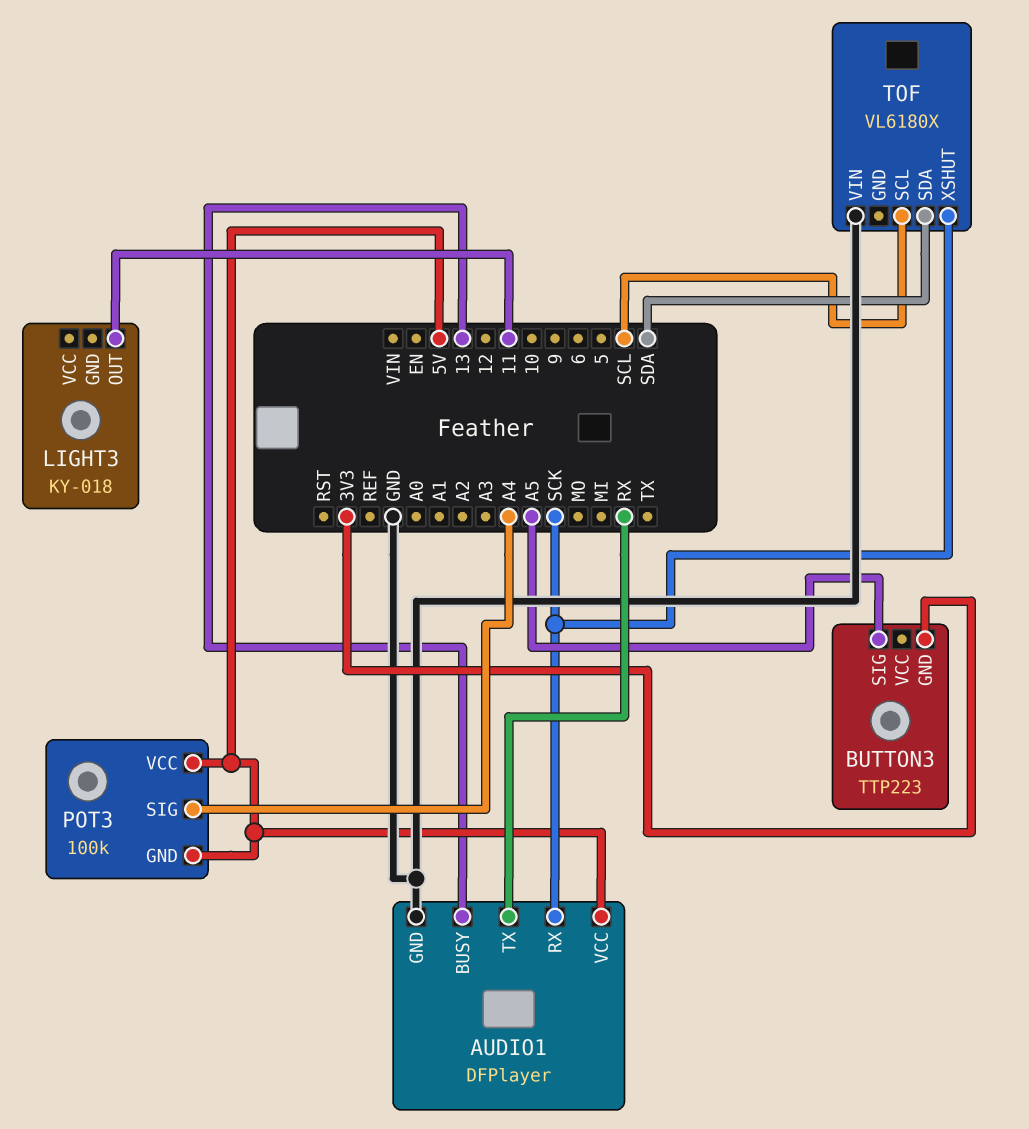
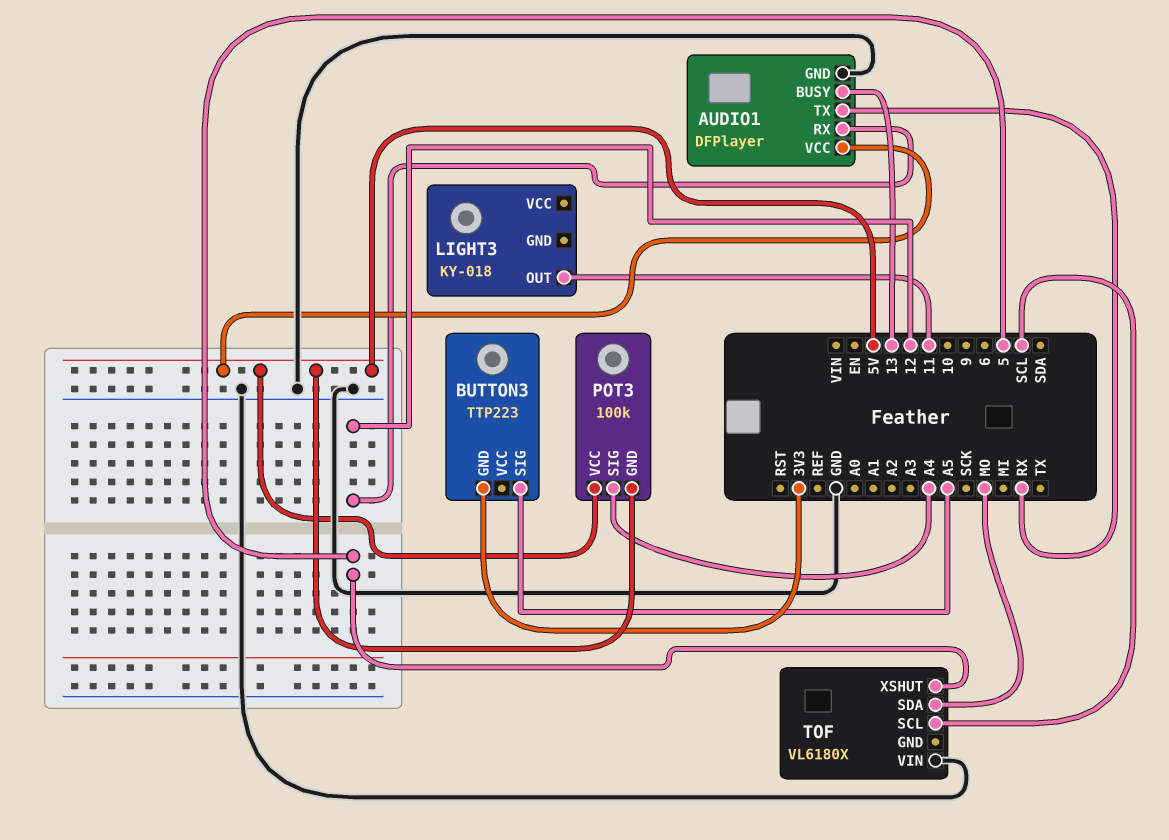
AUDIO1 pin RX: SCK -> 12
TOF pin SDA: SDA -> MO
TOF pin XSHUT: SCK -> 5

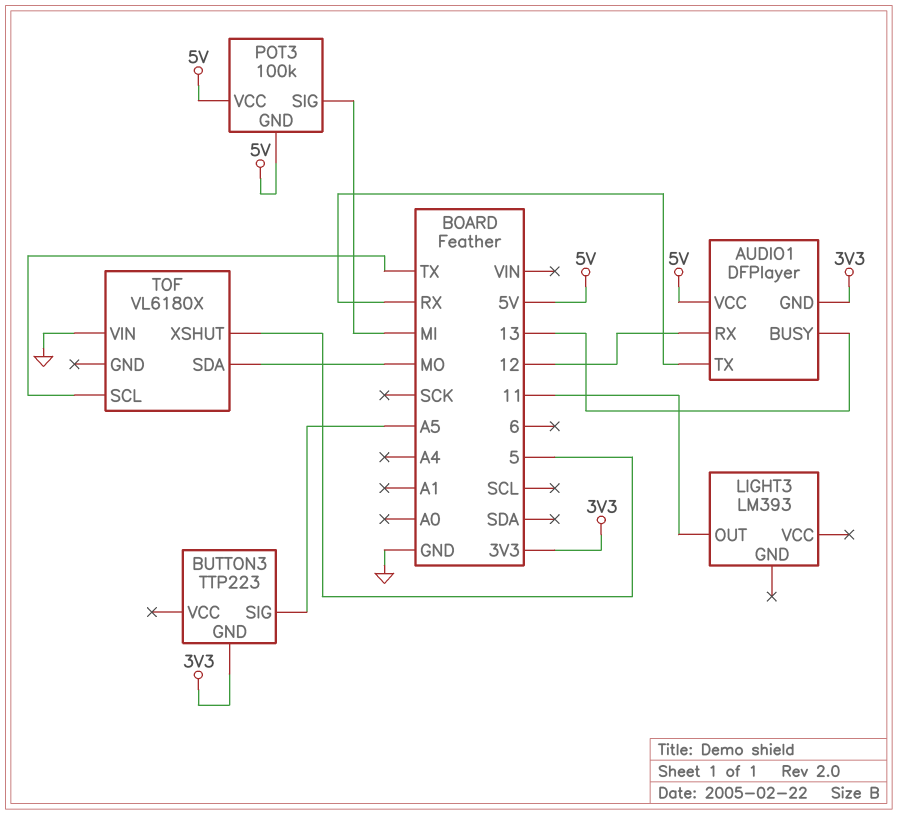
AUDIO1 pin GND: GND -> 3V3
LIGHT3: KY-018 -> LM393
POT3 pin SIG: A4 -> MI
TOF pin SCL: SCL -> TX

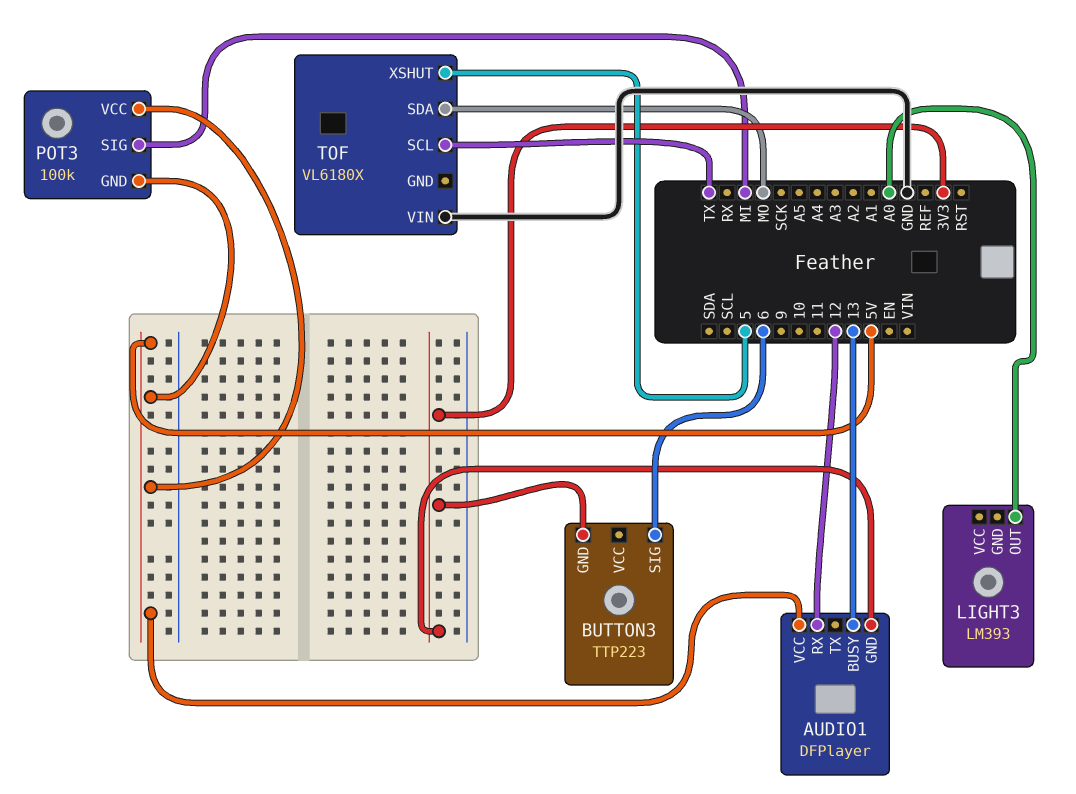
AUDIO1 pin TX: RX -> none
BUTTON3 pin SIG: A5 -> 6
LIGHT3 pin OUT: 11 -> A0

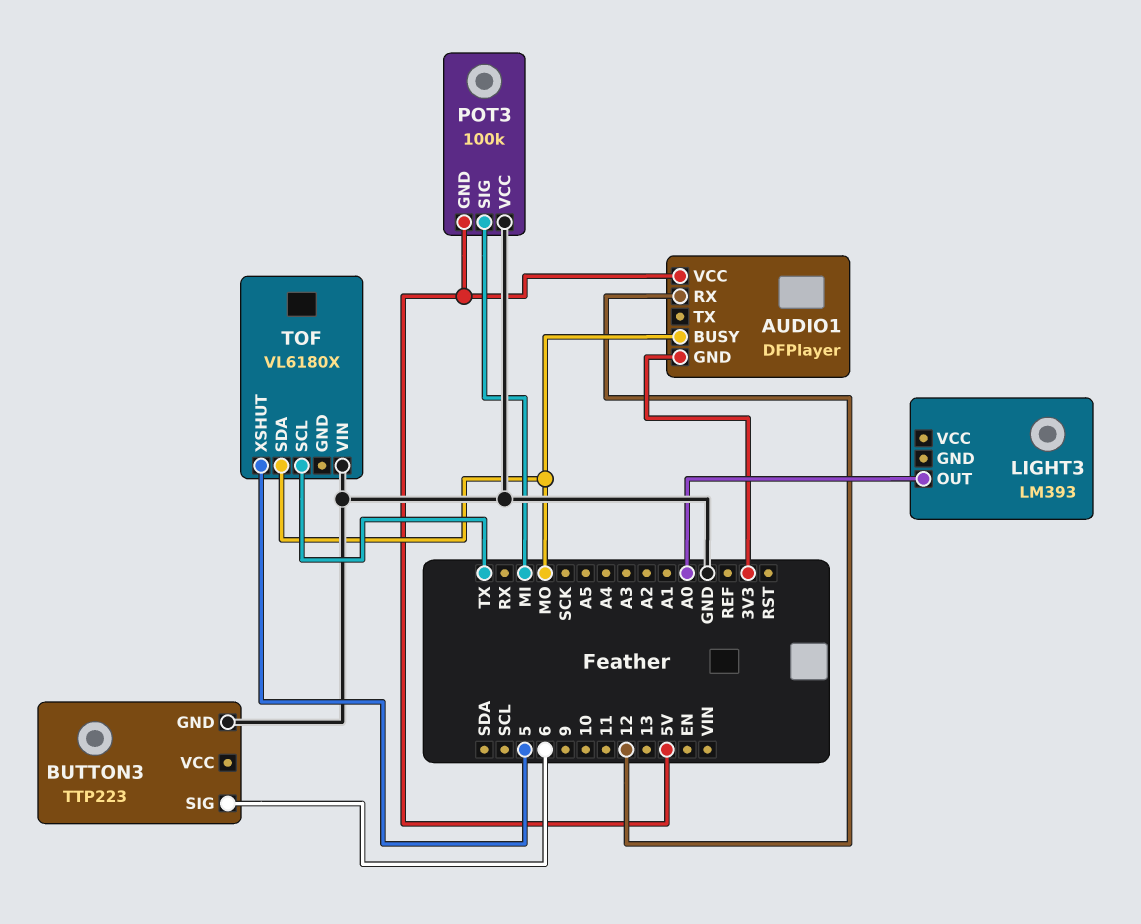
AUDIO1 pin BUSY: 13 -> MO
BUTTON3 pin GND: 3V3 -> GND
POT3 pin VCC: 5V -> GND

